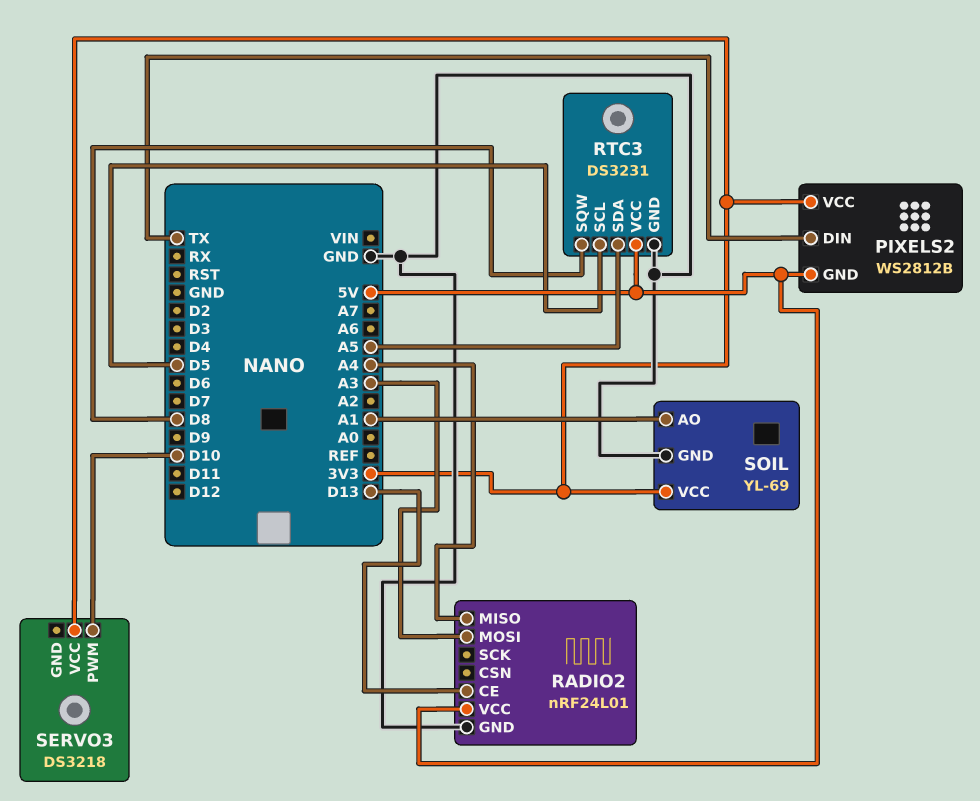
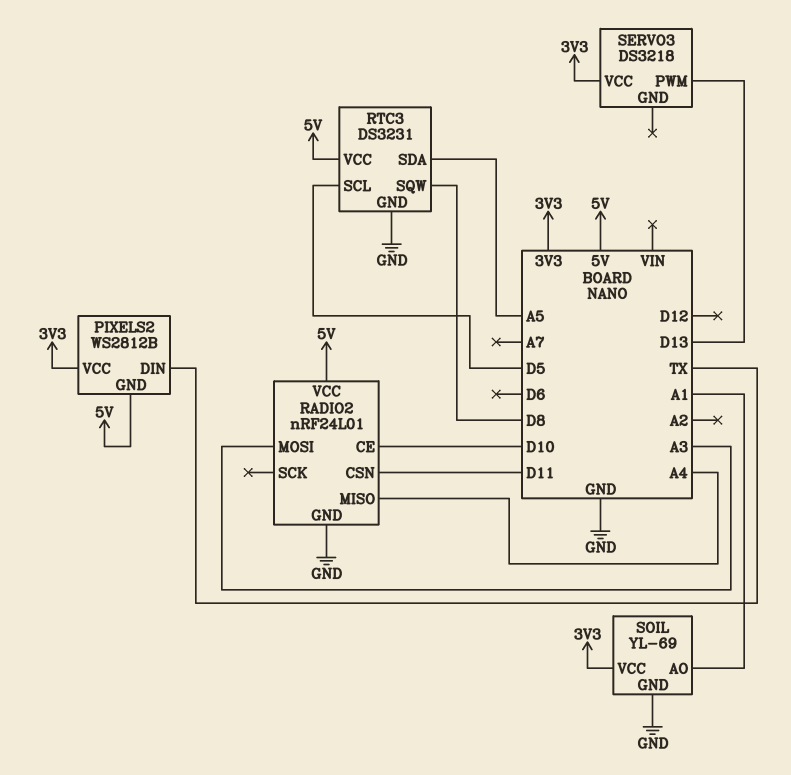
RADIO2 pin CE: D13 -> D10
RADIO2 pin CSN: none -> D11
SERVO3 pin PWM: D10 -> D13

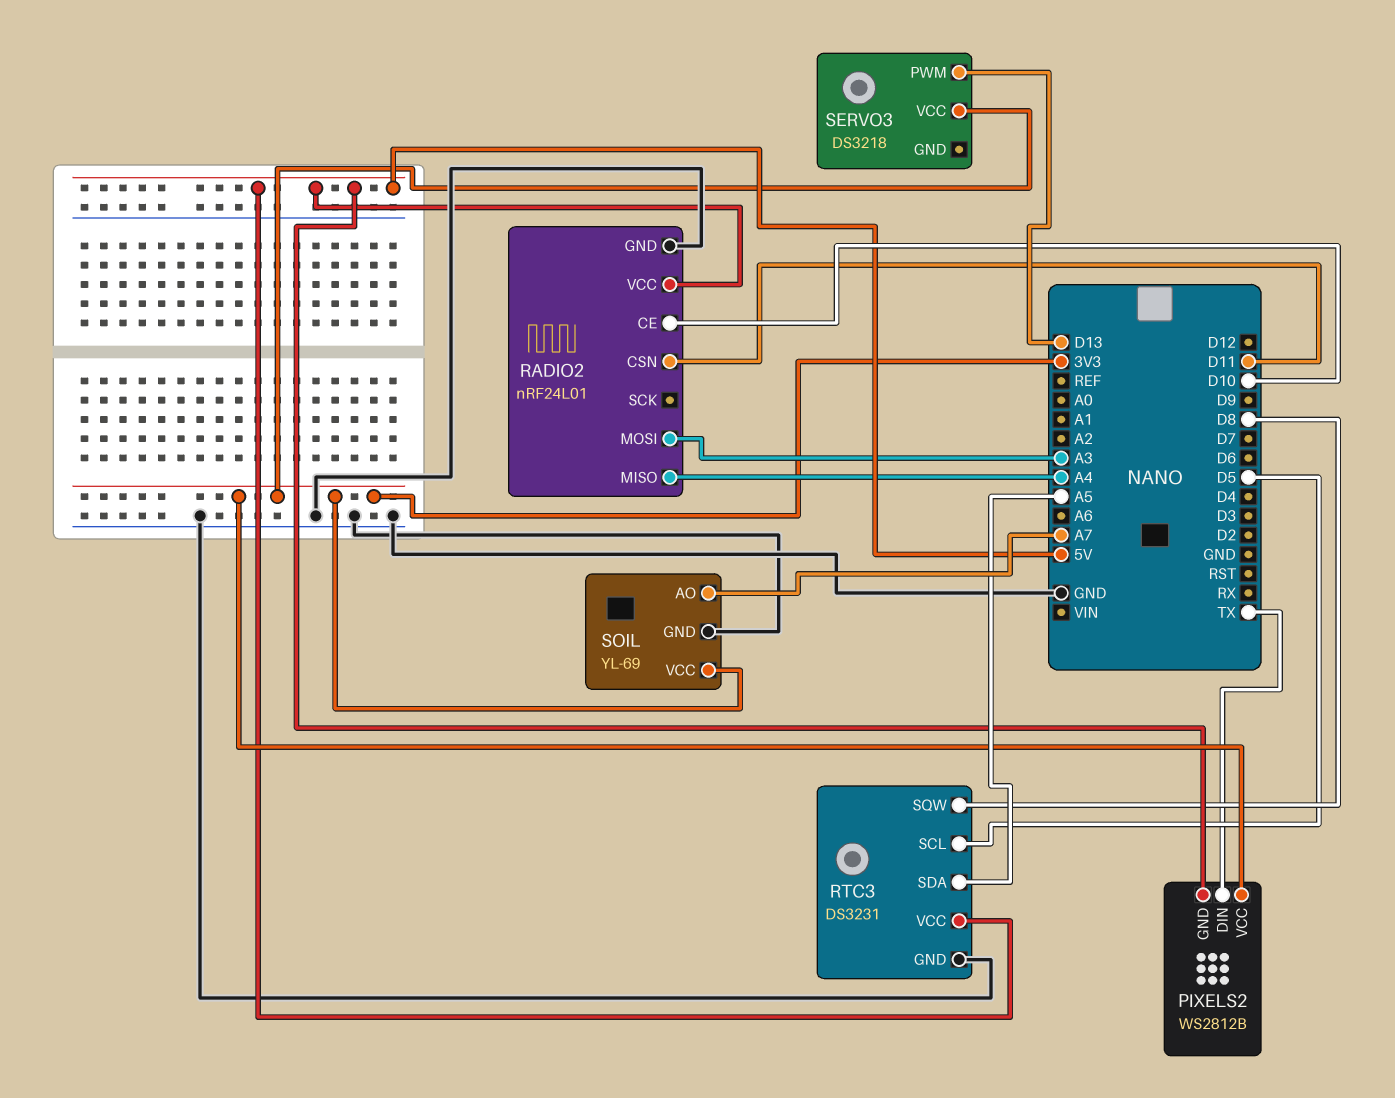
SOIL pin AO: A1 -> A7

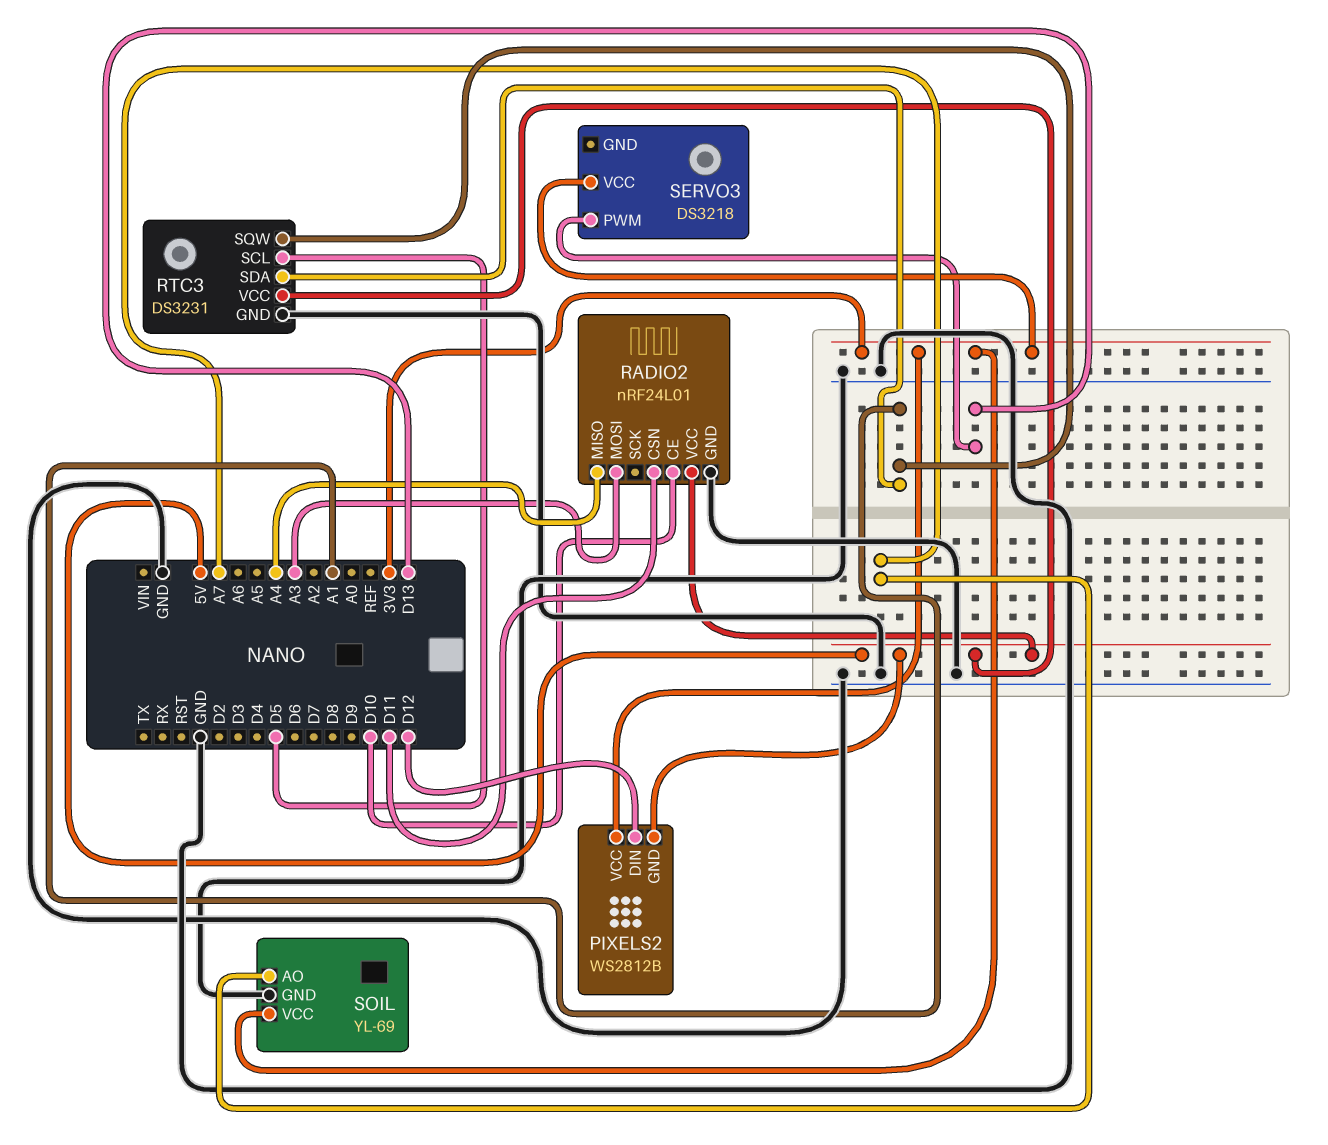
PIXELS2 pin DIN: TX -> D12
RTC3 pin SDA: A5 -> A1
RTC3 pin SQW: D8 -> A1

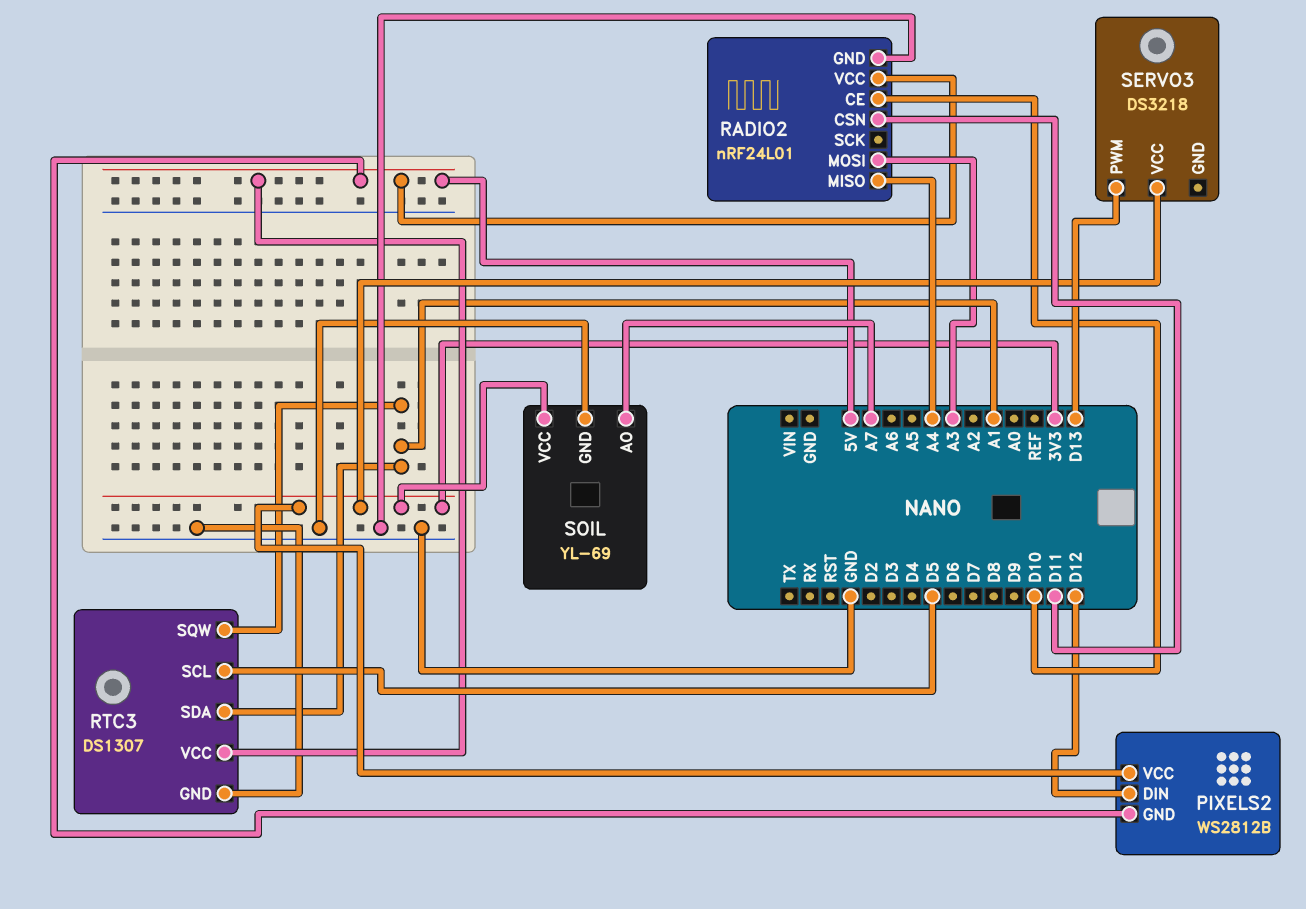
RTC3: DS3231 -> DS1307

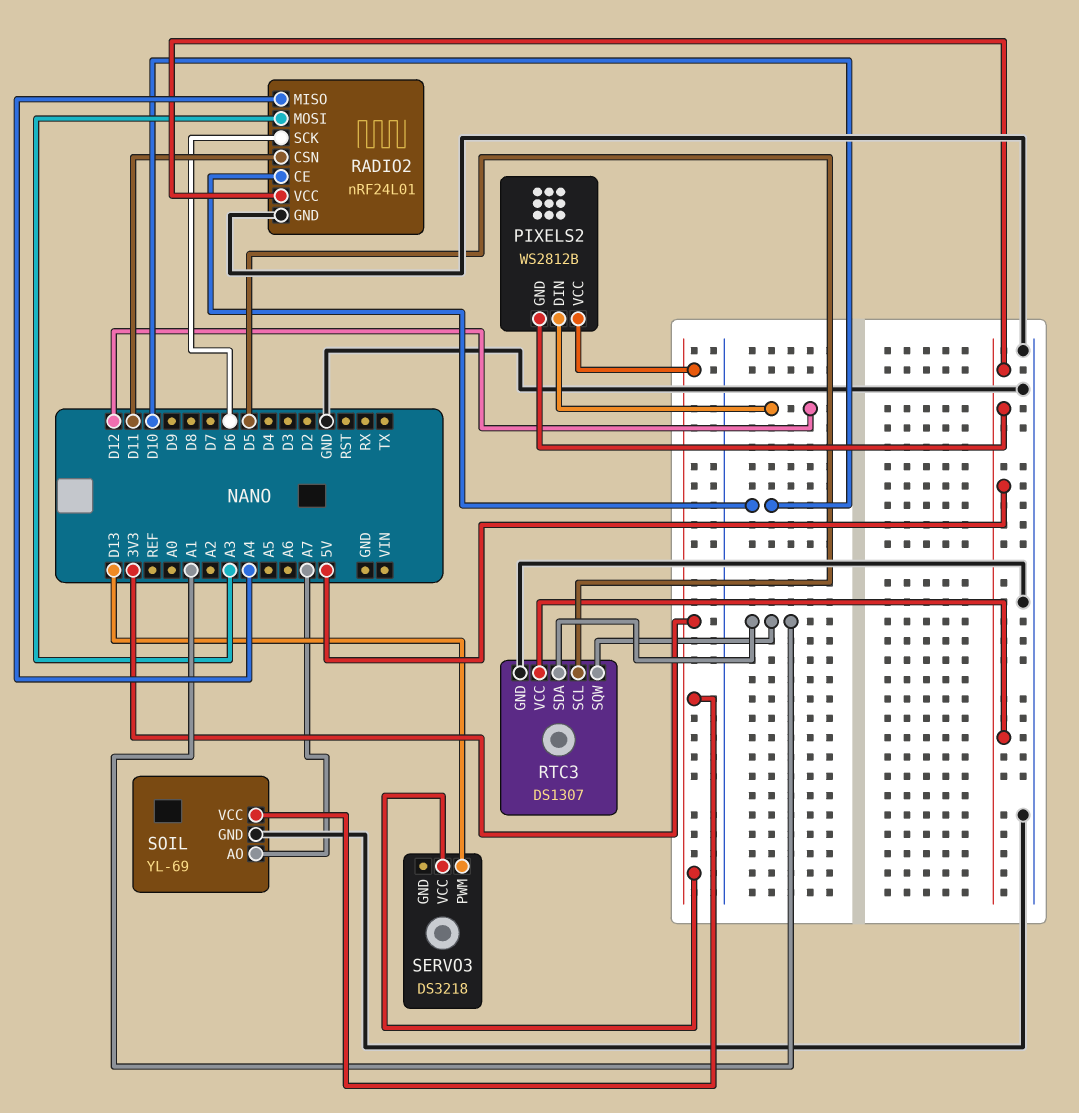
RADIO2 pin SCK: none -> D6

